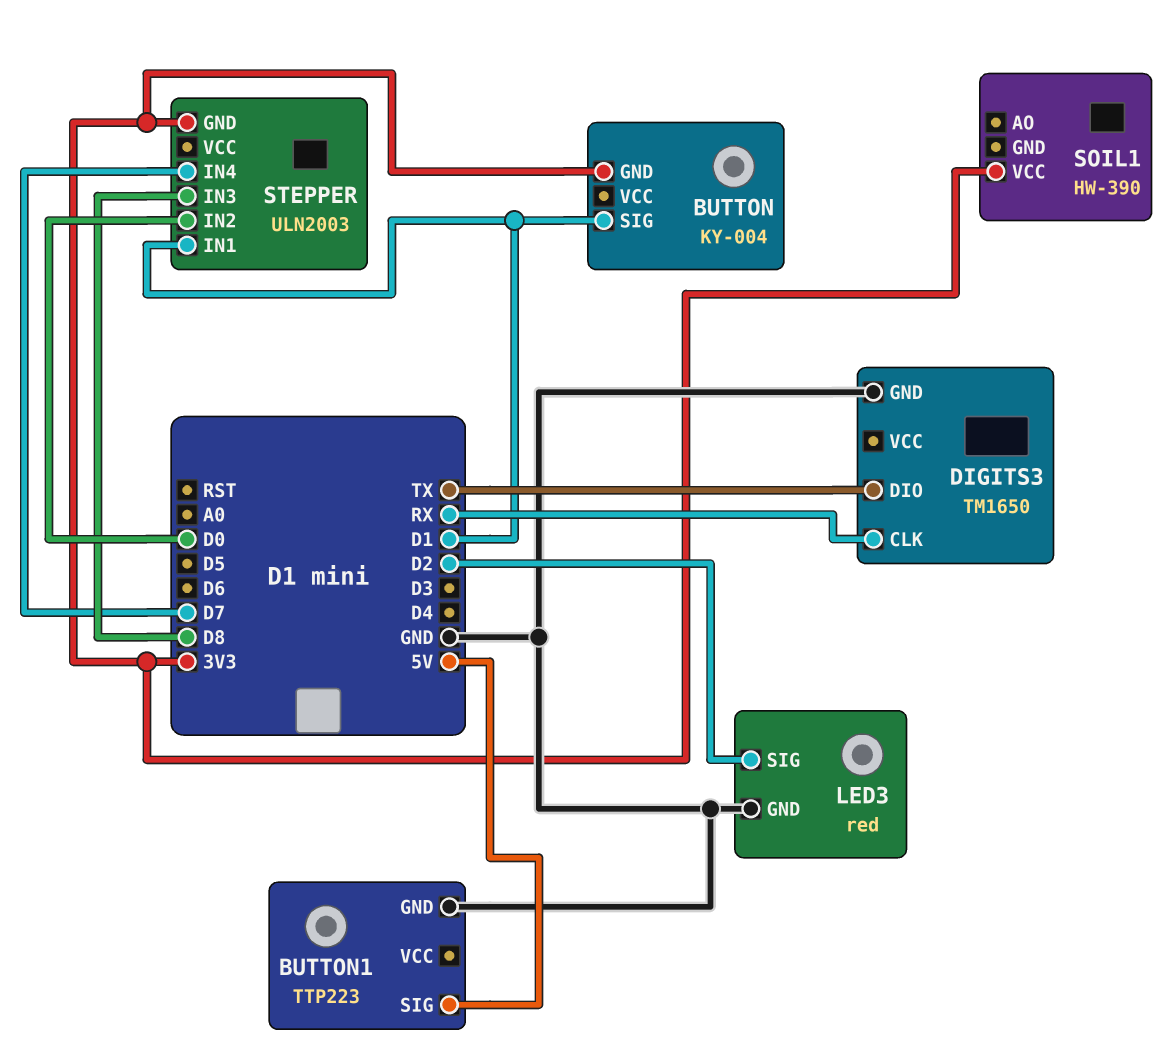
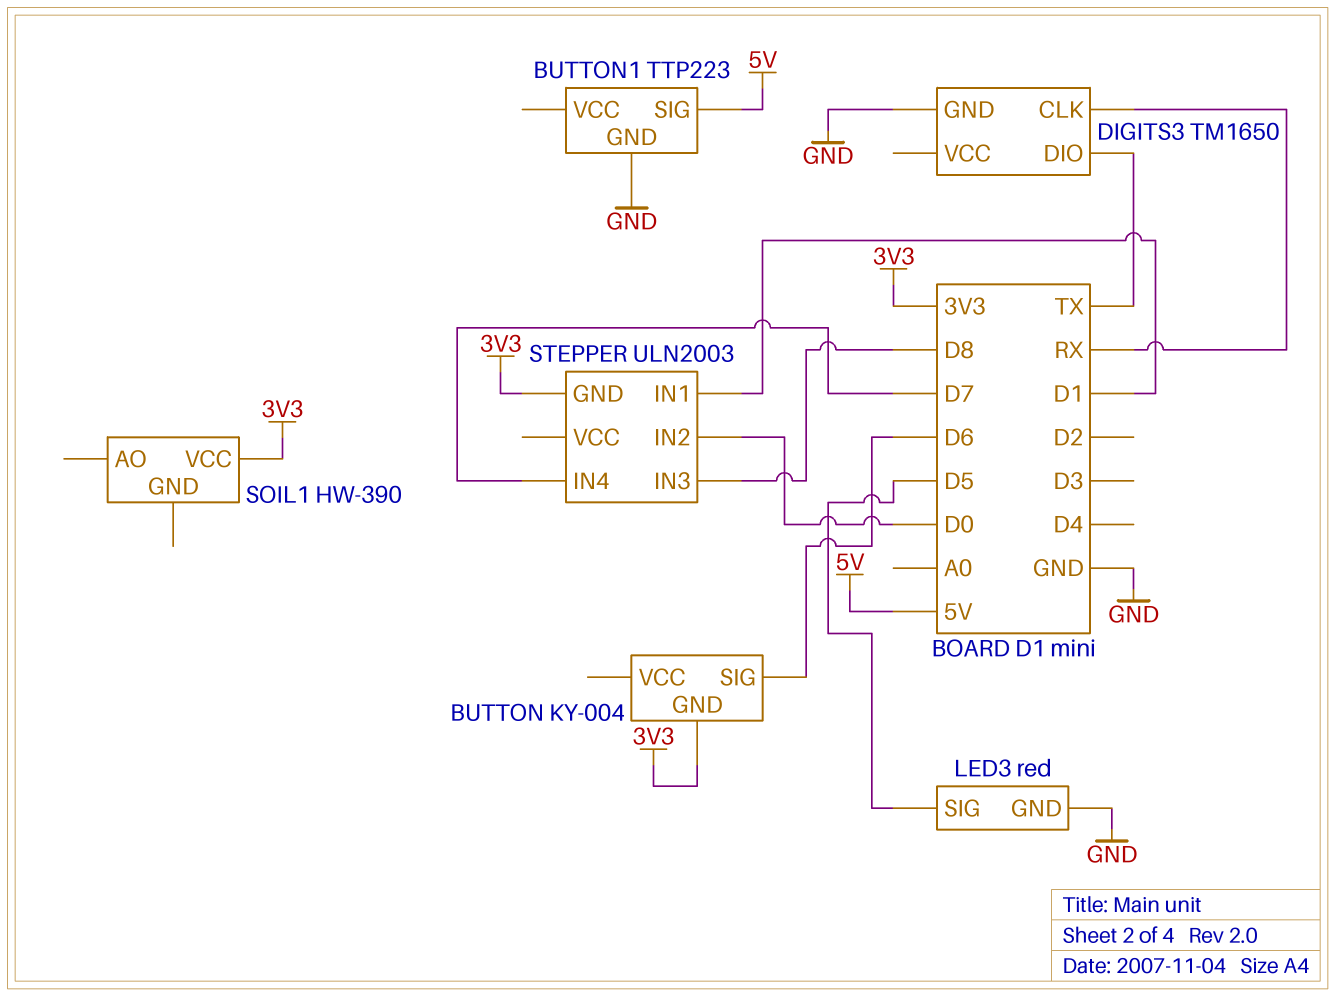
BUTTON pin SIG: D1 -> D6
LED3 pin SIG: D2 -> D5

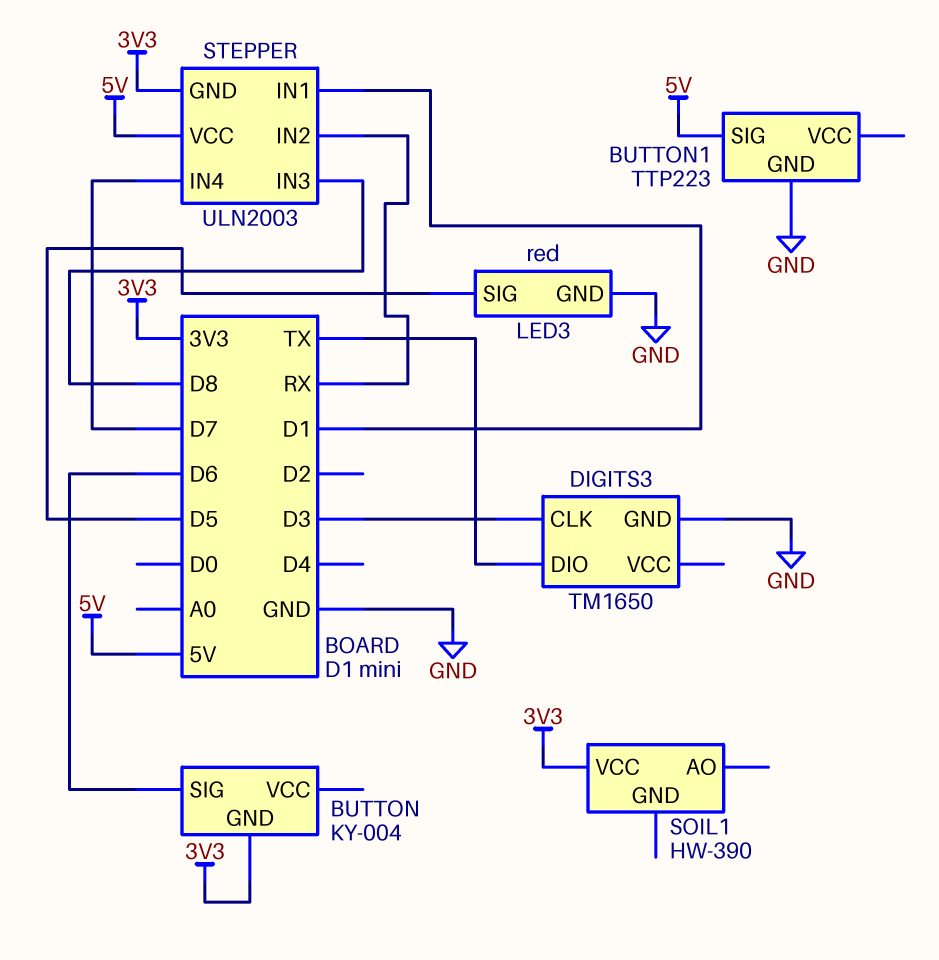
DIGITS3 pin CLK: RX -> D3
STEPPER pin IN2: D0 -> RX
STEPPER pin VCC: none -> 5V

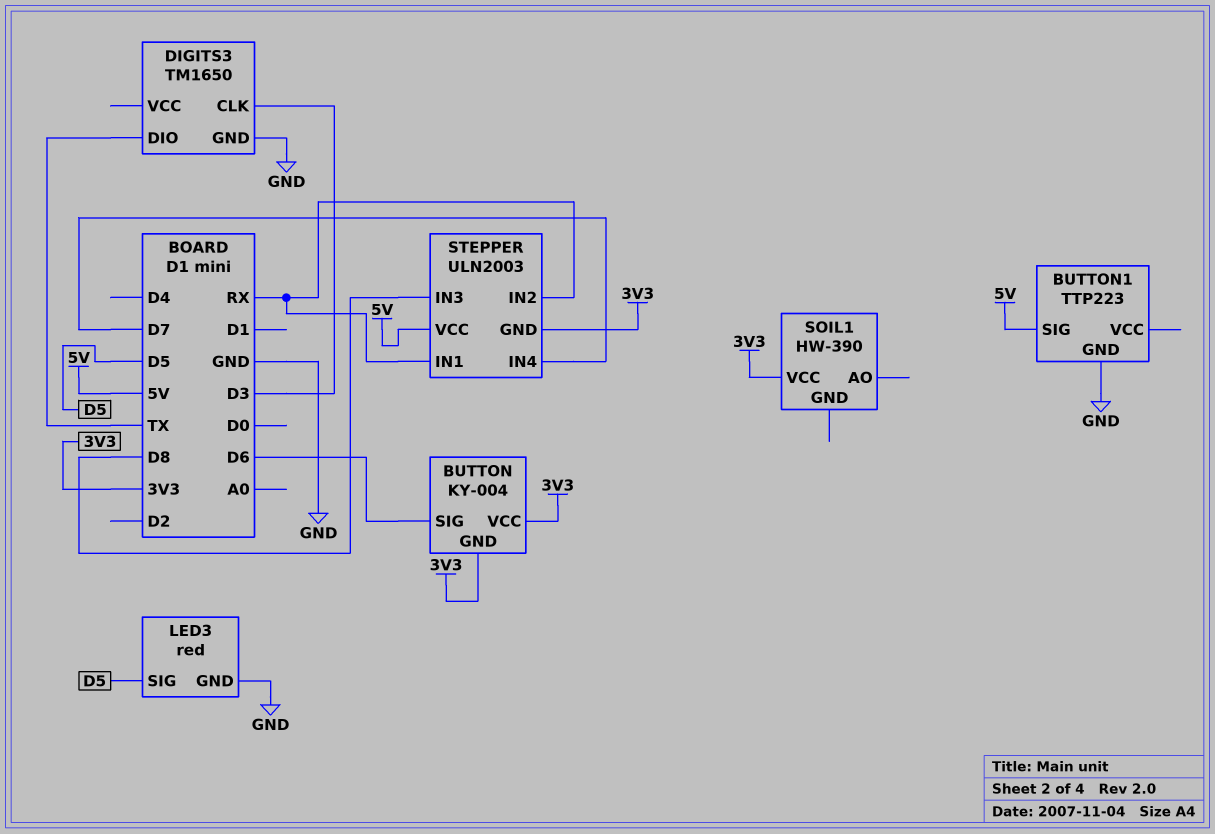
BUTTON pin VCC: none -> 3V3
STEPPER pin IN1: D1 -> RX

